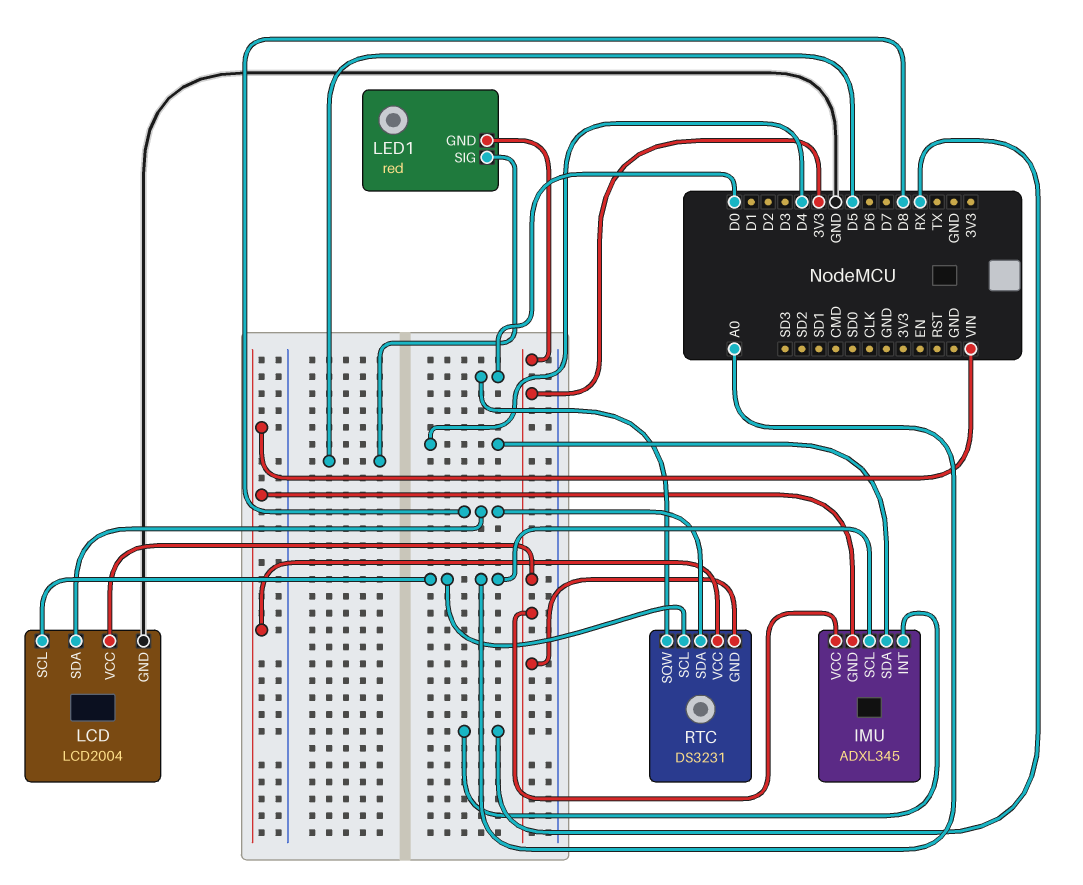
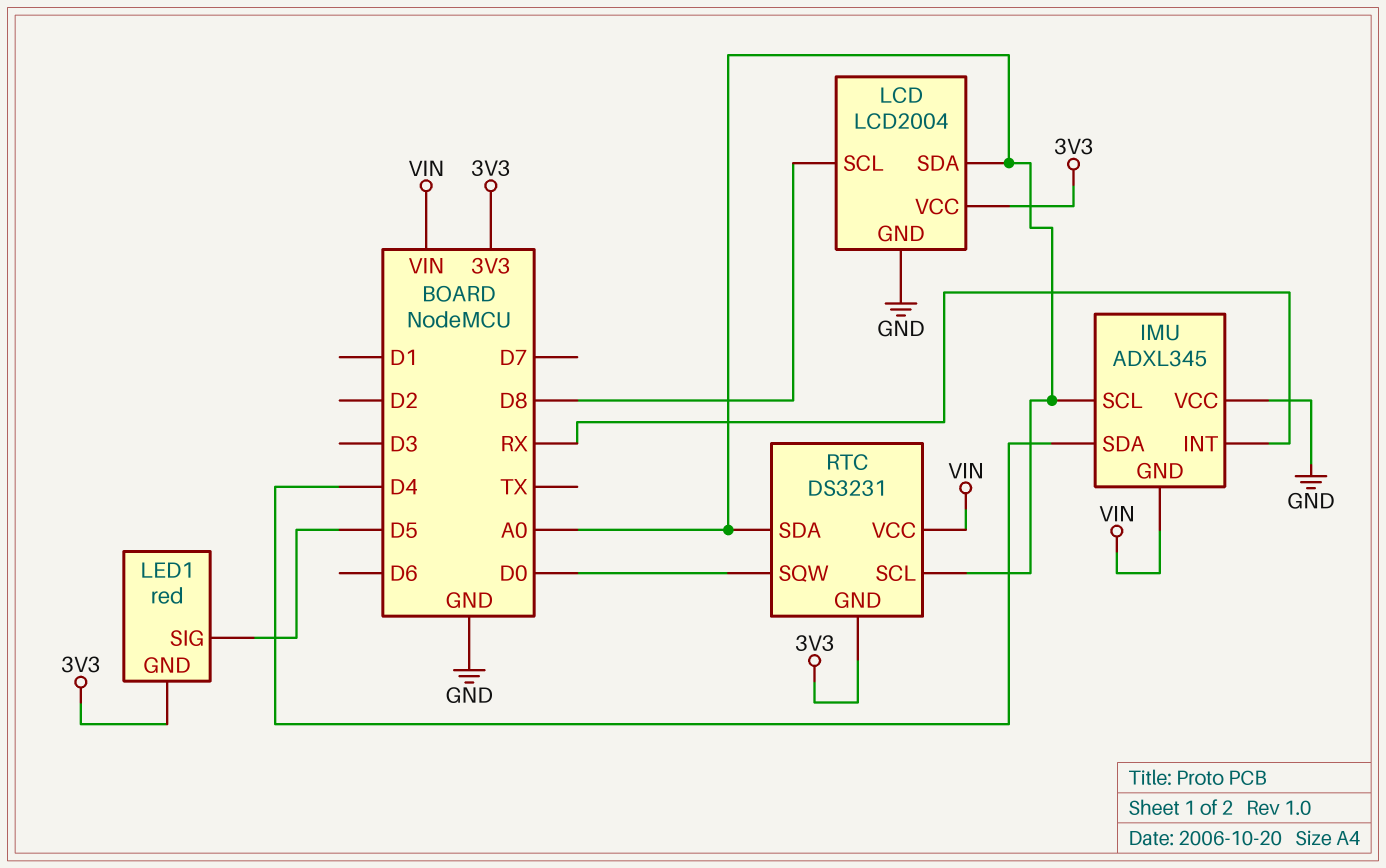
IMU pin VCC: 3V3 -> GND
LCD pin SCL: A0 -> D8
LCD pin SDA: D8 -> A0
RTC pin SDA: D8 -> A0

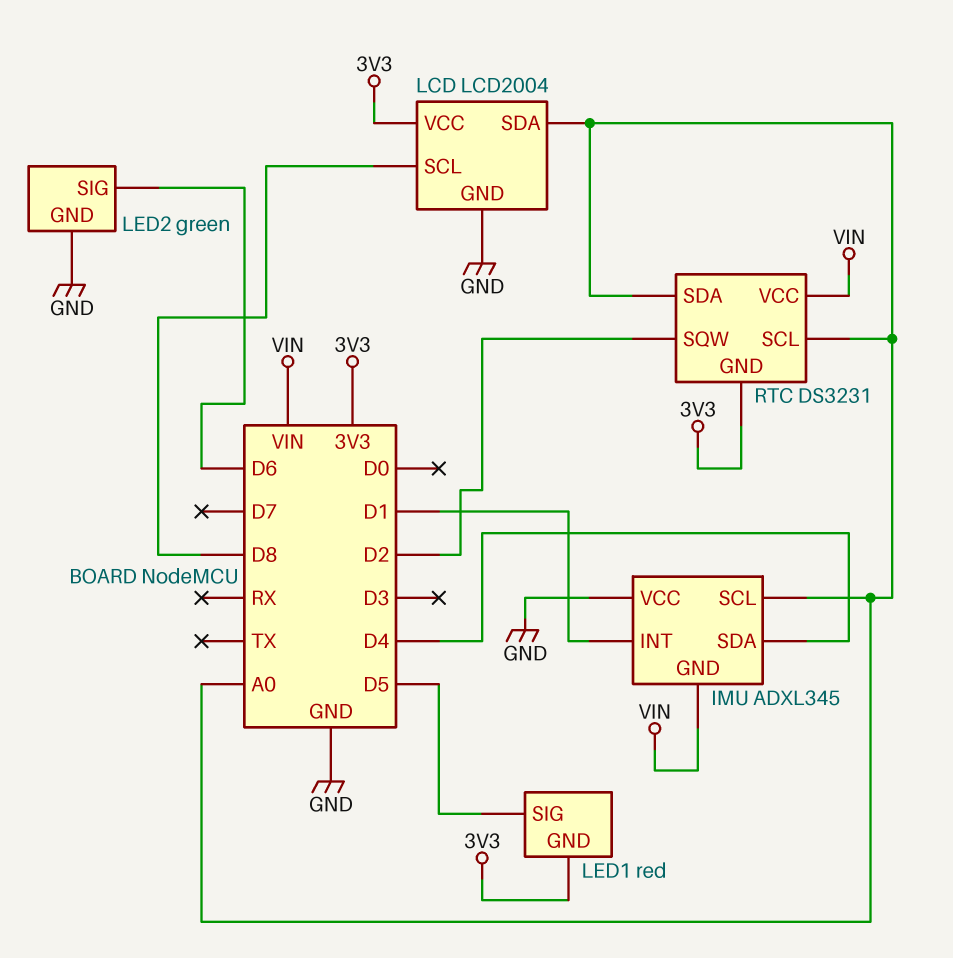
IMU pin INT: RX -> D1
LED2: none -> green
LED2 pin GND: none -> GND
LED2 pin SIG: none -> D6
RTC pin SQW: D0 -> D2

